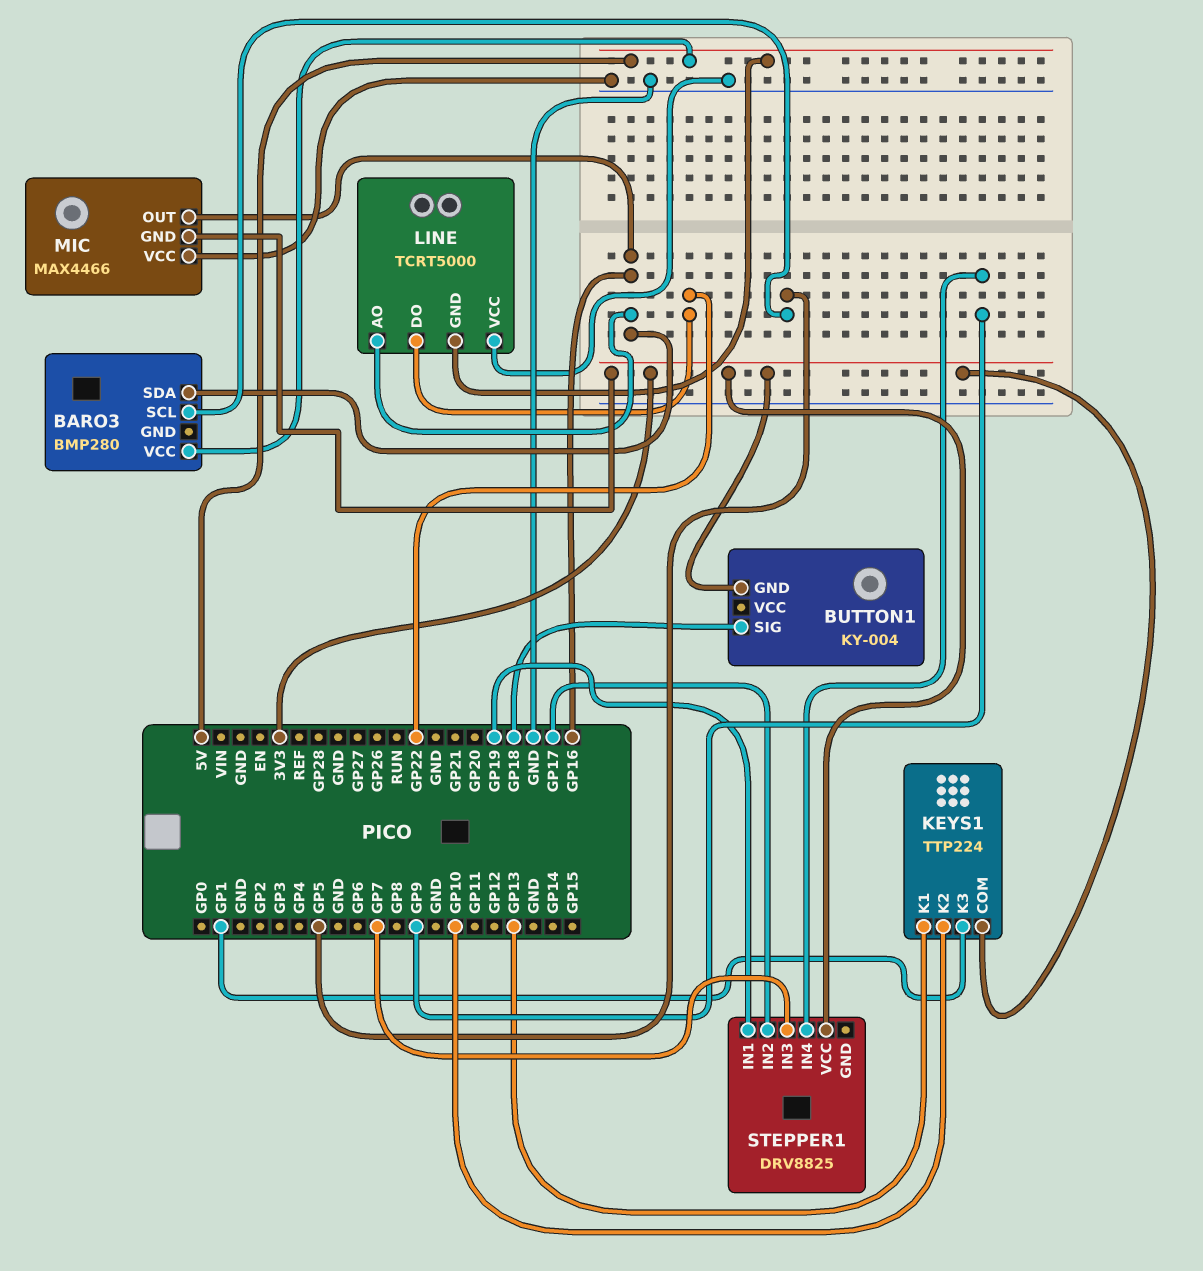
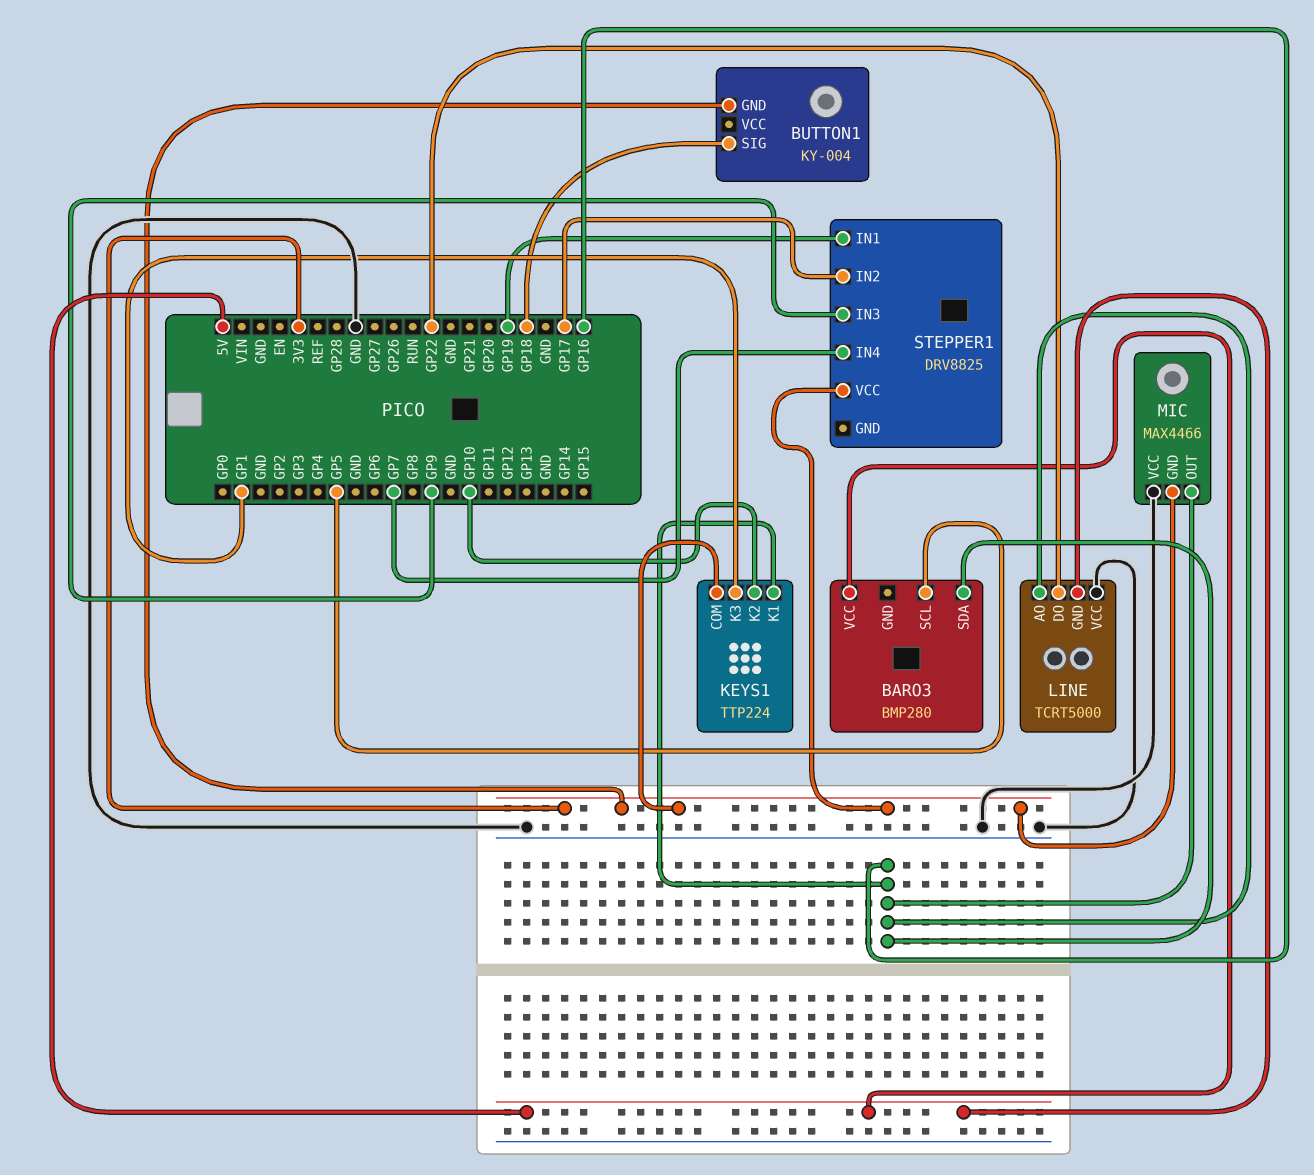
KEYS1 pin K1: GP13 -> GP16
STEPPER1 pin IN3: GP7 -> GP9
STEPPER1 pin IN4: GP9 -> GP7

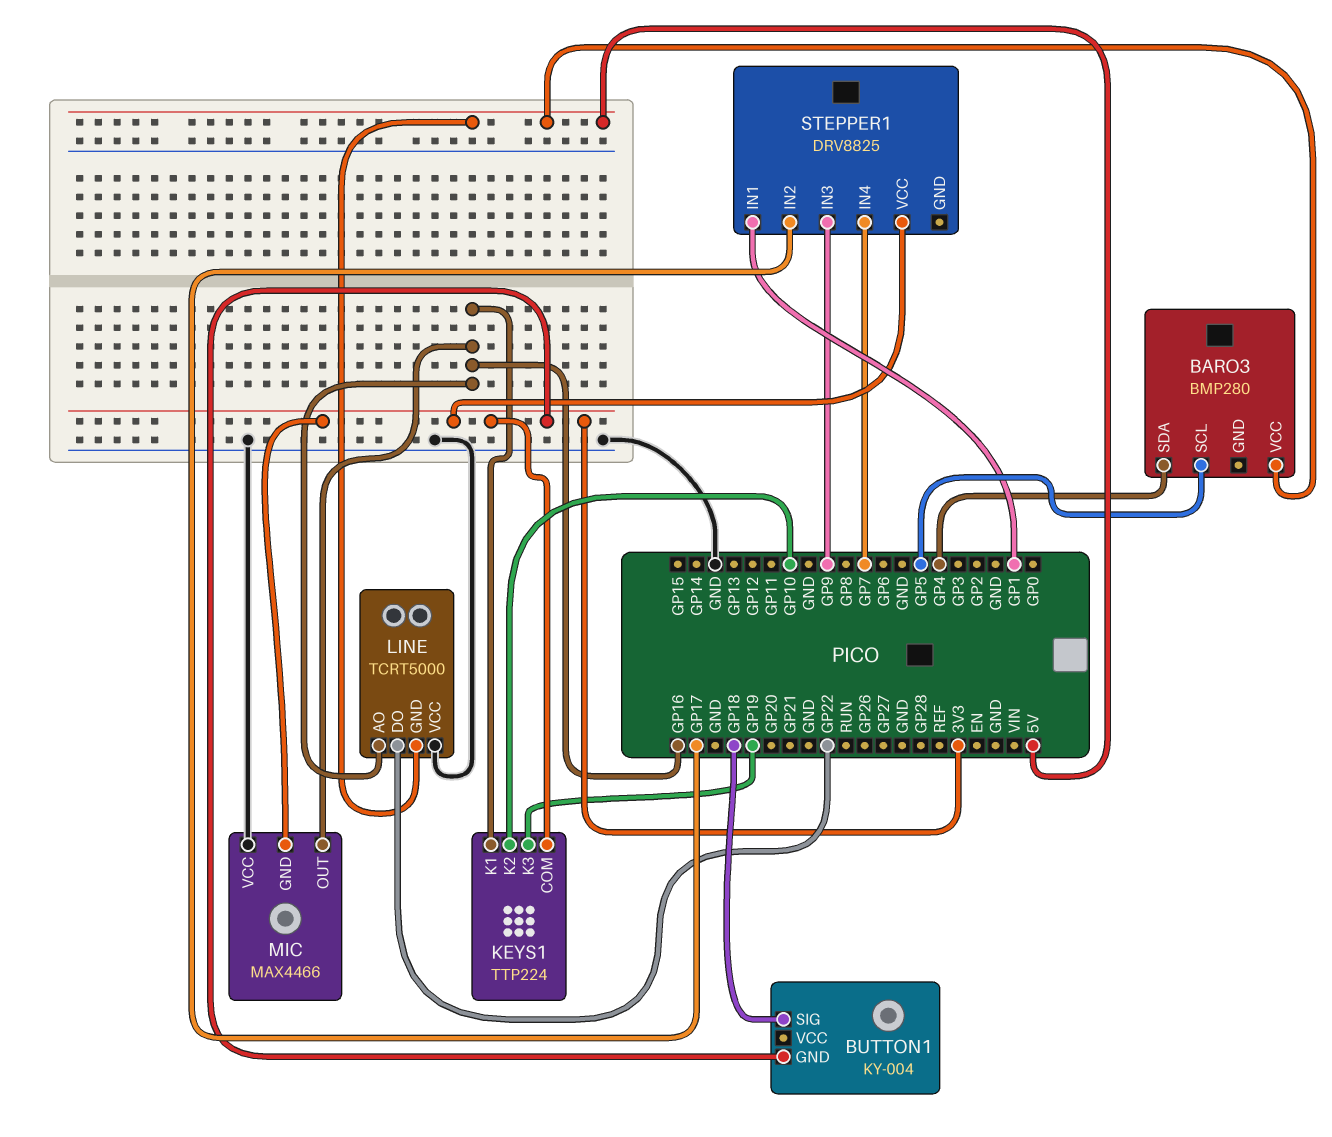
BARO3 pin SDA: GP16 -> GP4
KEYS1 pin K3: GP1 -> GP19
STEPPER1 pin IN1: GP19 -> GP1

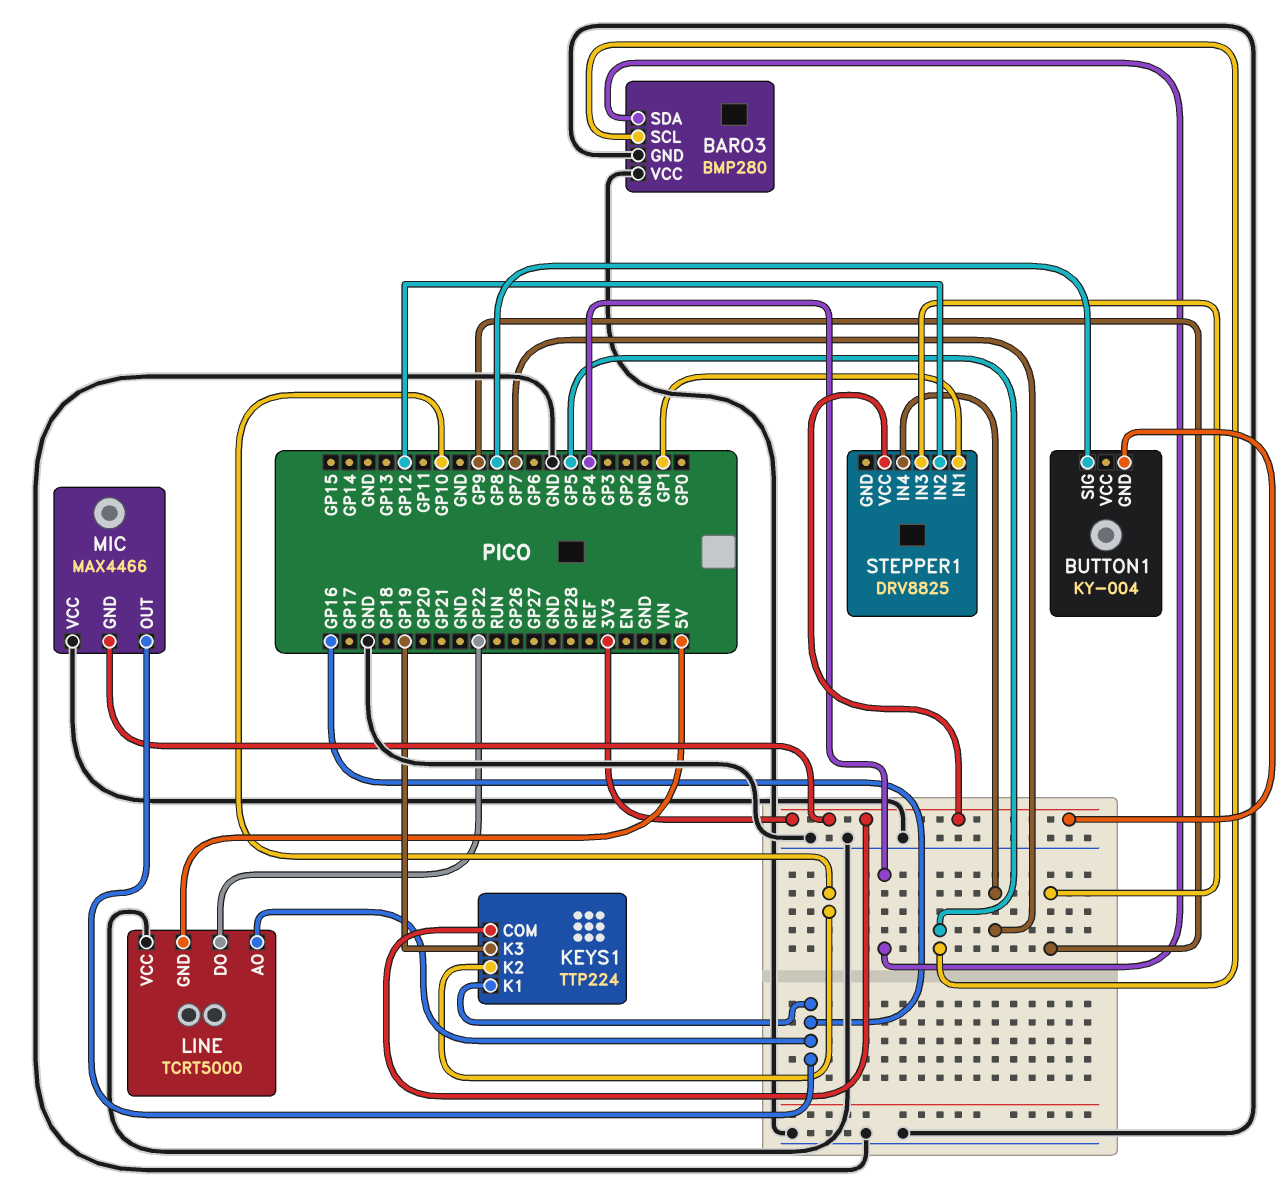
BARO3 pin GND: none -> GND
BARO3 pin VCC: 5V -> GND
BUTTON1 pin SIG: GP18 -> GP8
STEPPER1 pin IN2: GP17 -> GP12

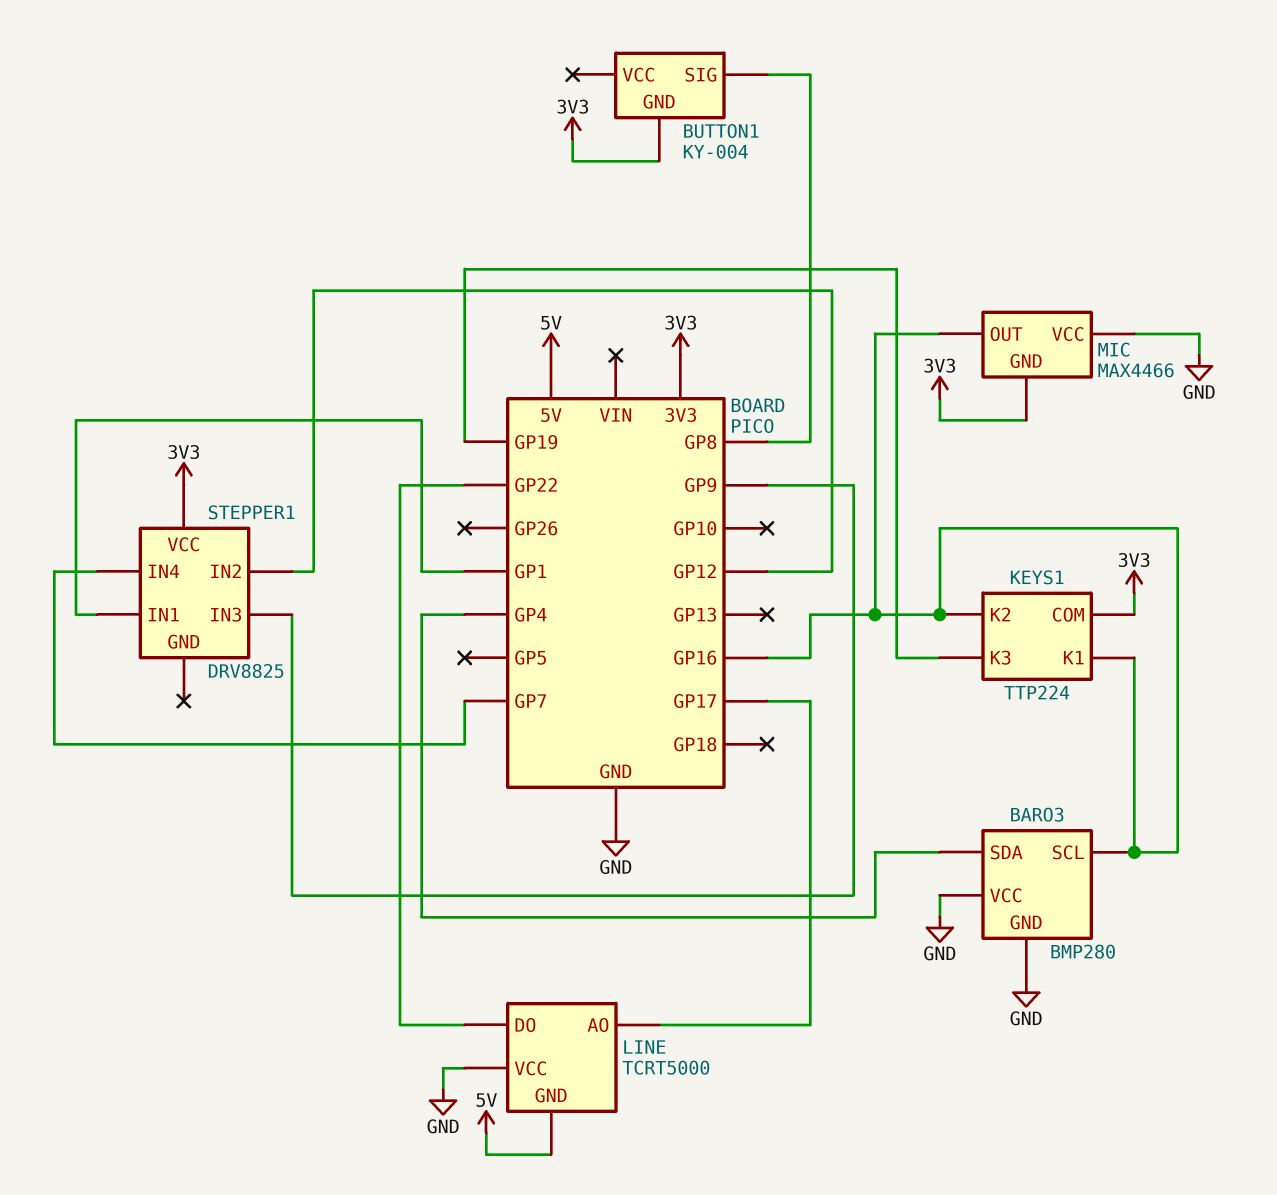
BARO3 pin SCL: GP5 -> GP16
KEYS1 pin K2: GP10 -> GP16
LINE pin AO: GP16 -> GP17

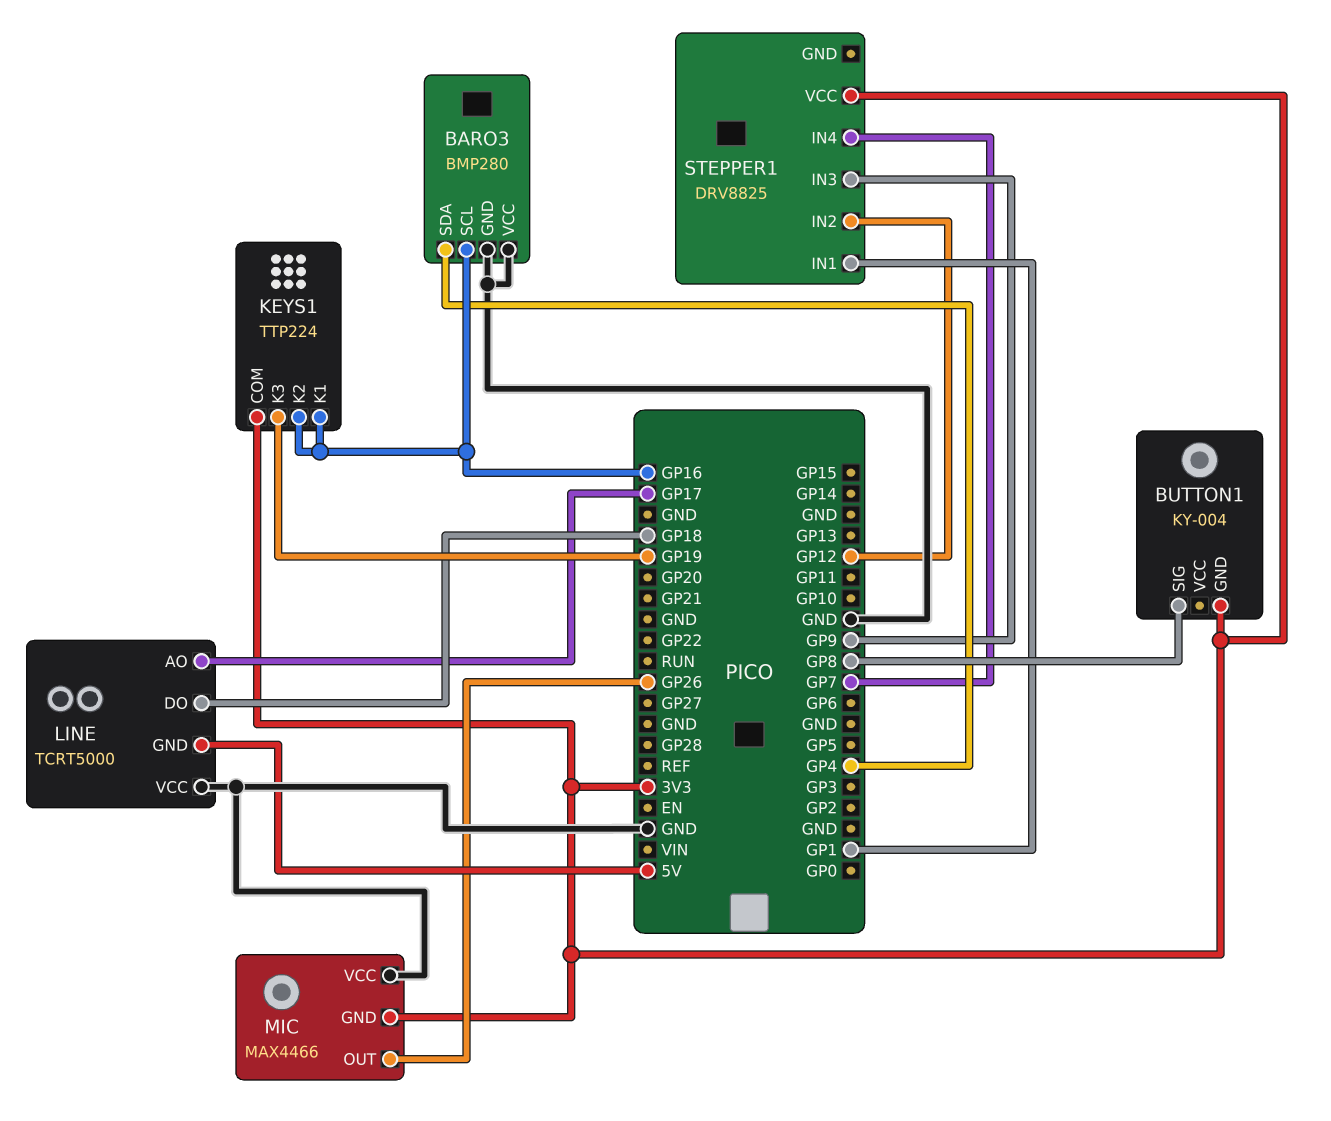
LINE pin DO: GP22 -> GP18
MIC pin OUT: GP16 -> GP26

